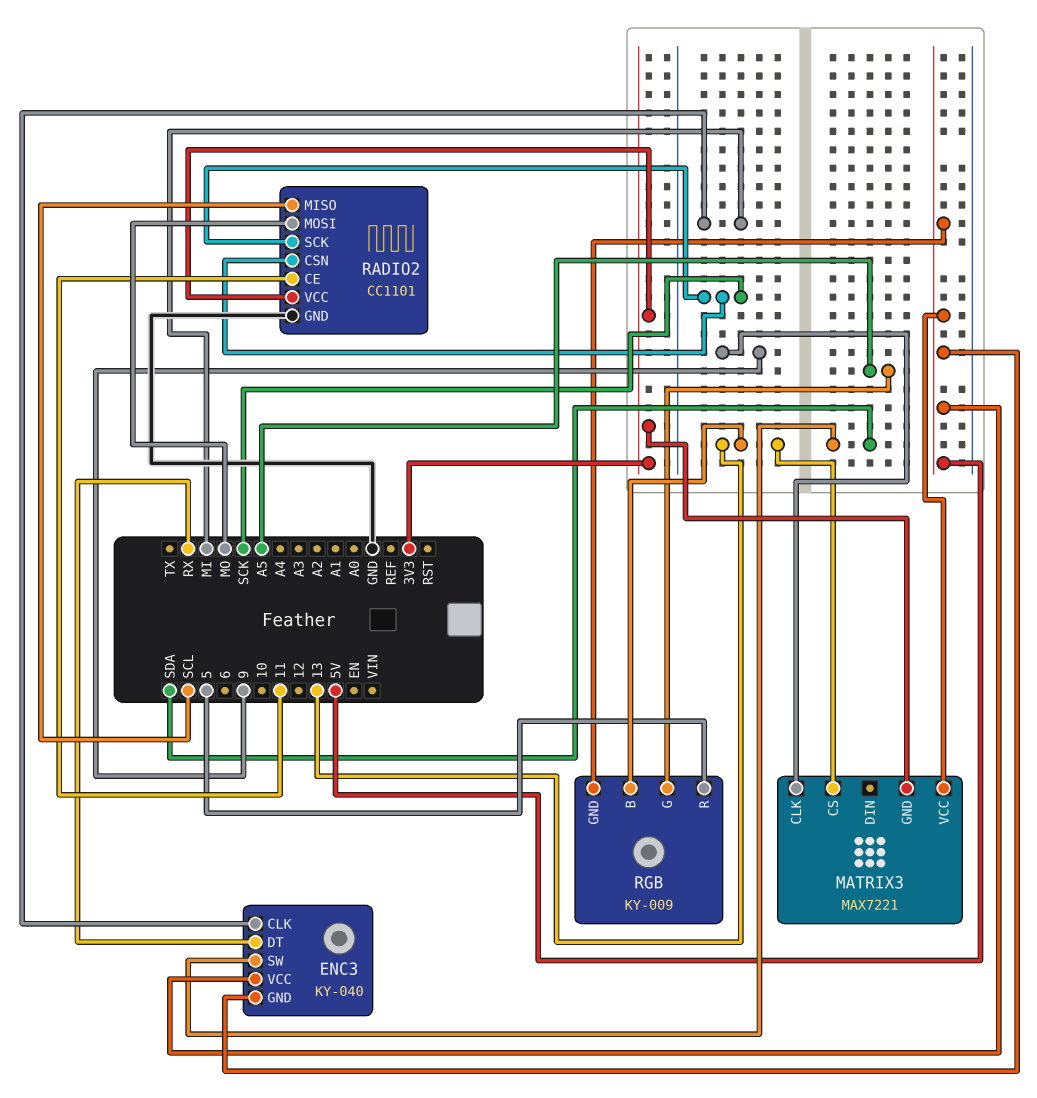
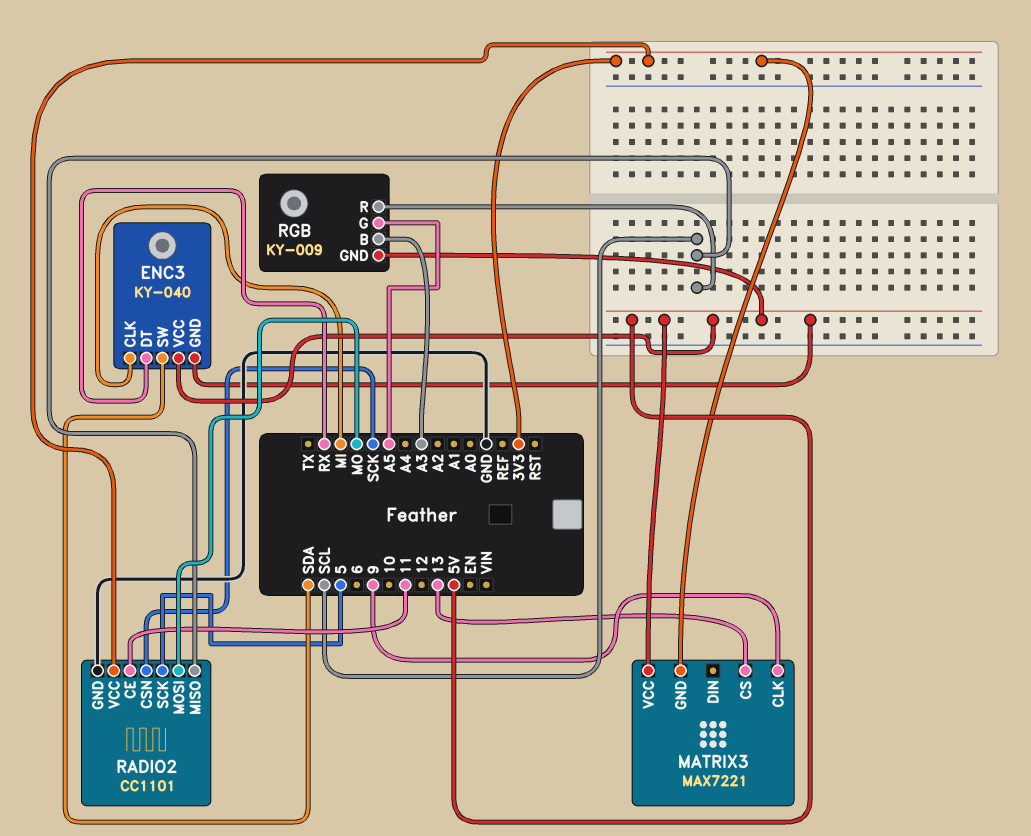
RADIO2 pin SCK: SCK -> 5
RGB pin B: 13 -> A3
RGB pin R: 5 -> SCL

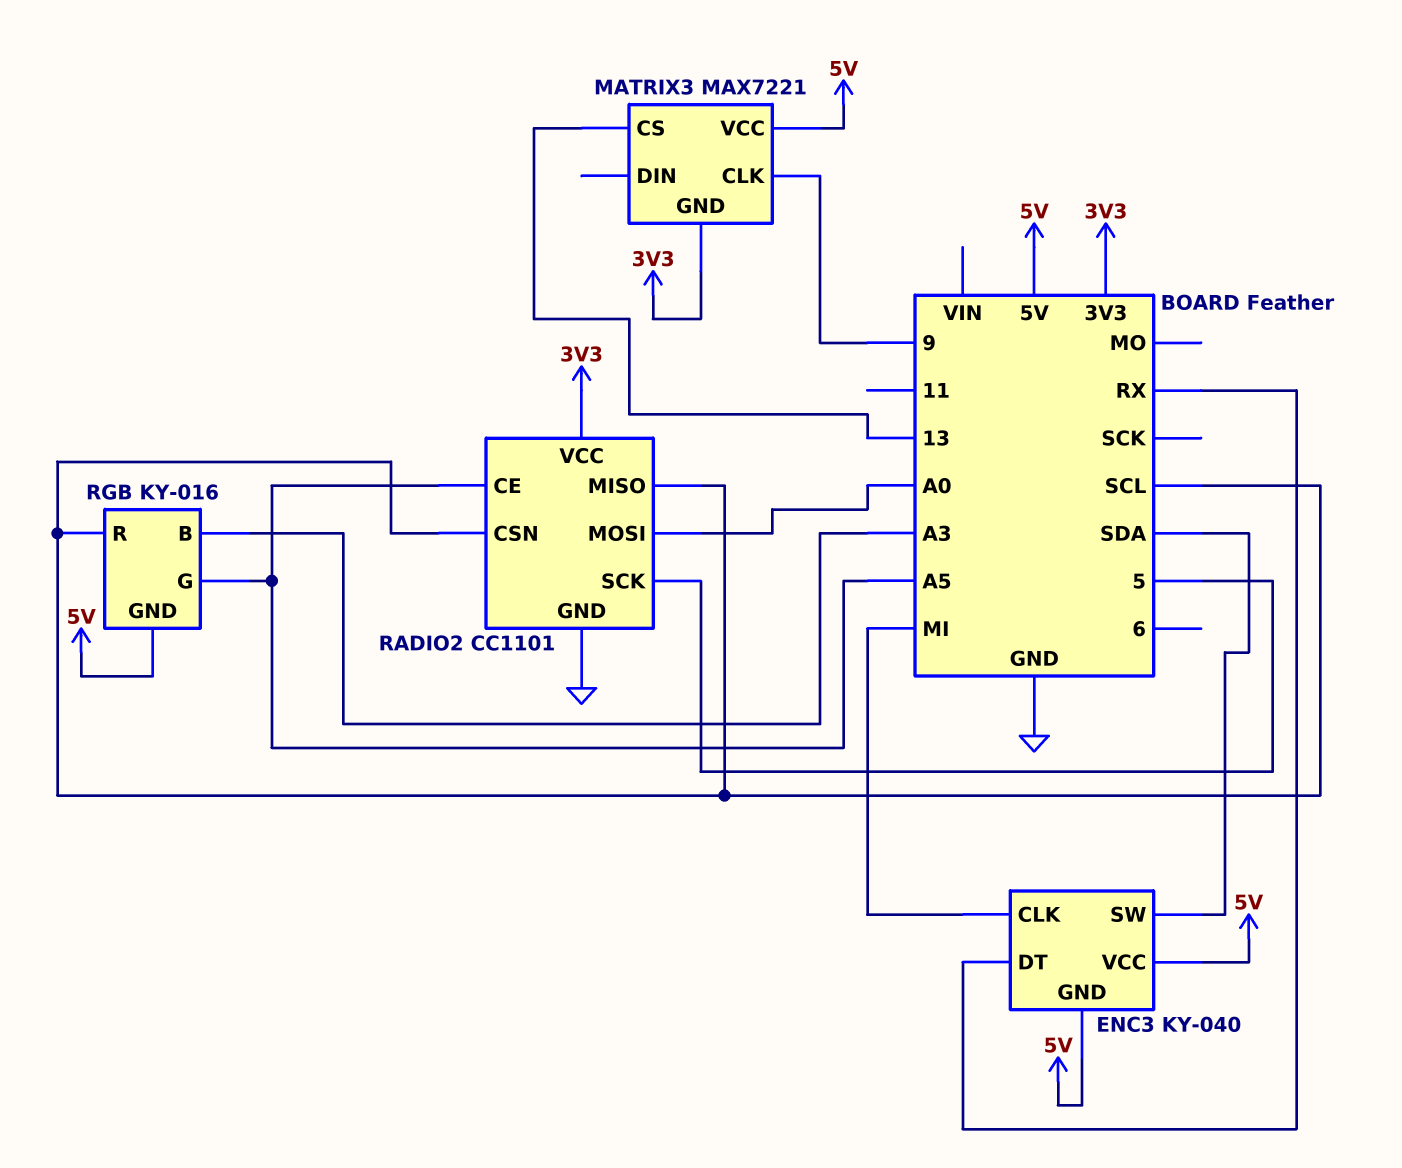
RADIO2 pin CE: 11 -> A5
RADIO2 pin CSN: SCK -> SCL
RADIO2 pin MOSI: MO -> A0
RGB: KY-009 -> KY-016

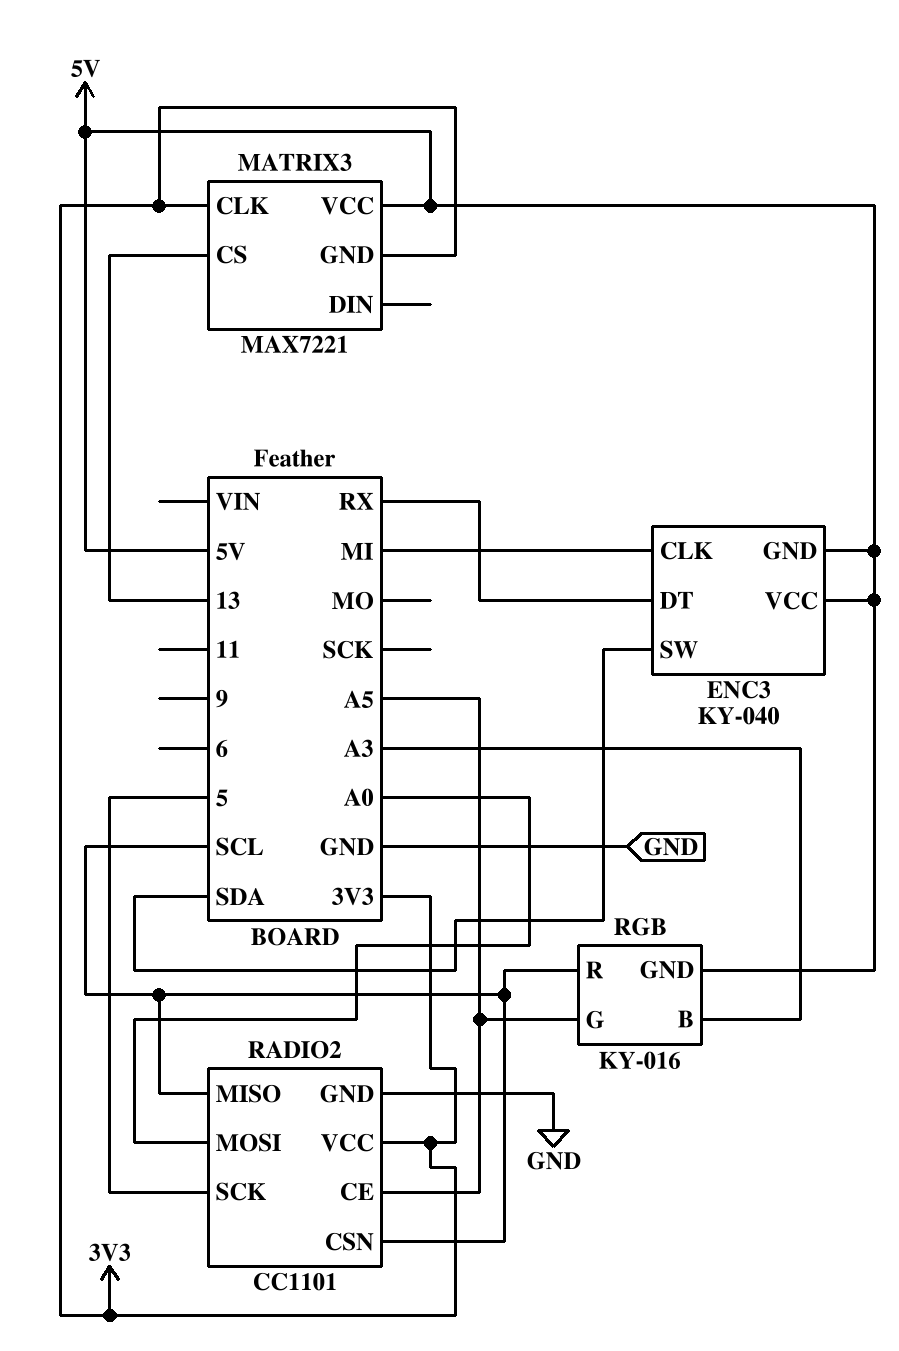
MATRIX3 pin CLK: 9 -> 3V3

